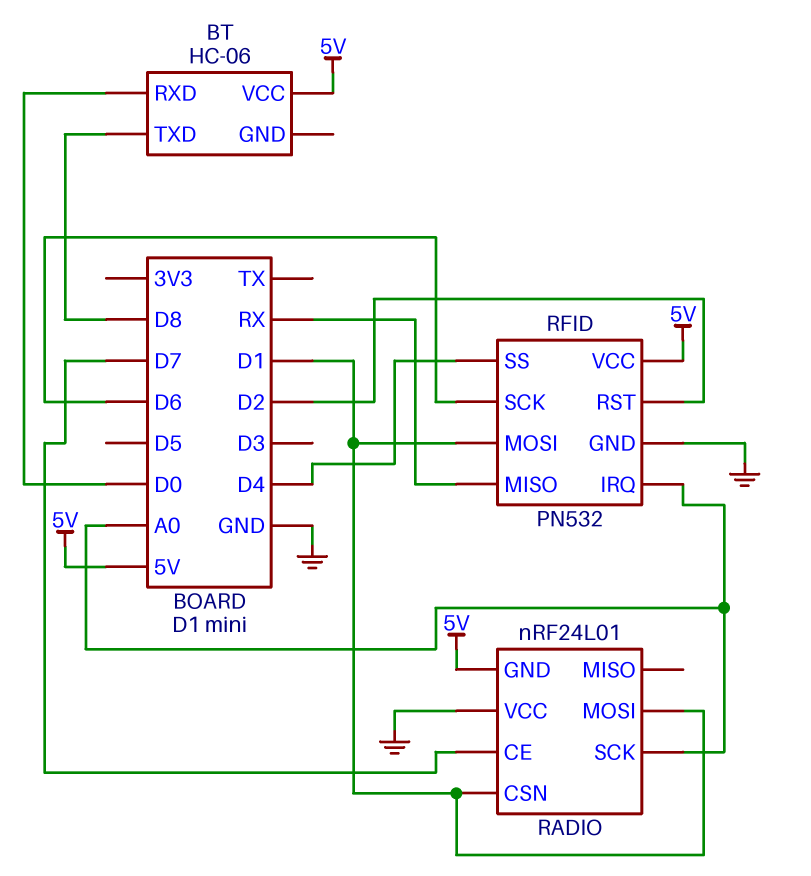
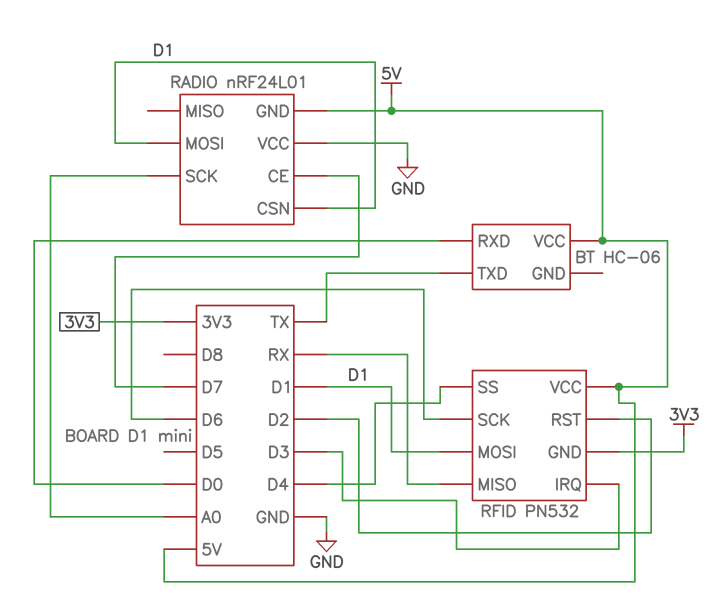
BT pin TXD: D8 -> TX
RFID pin GND: GND -> 3V3
RFID pin IRQ: A0 -> D3

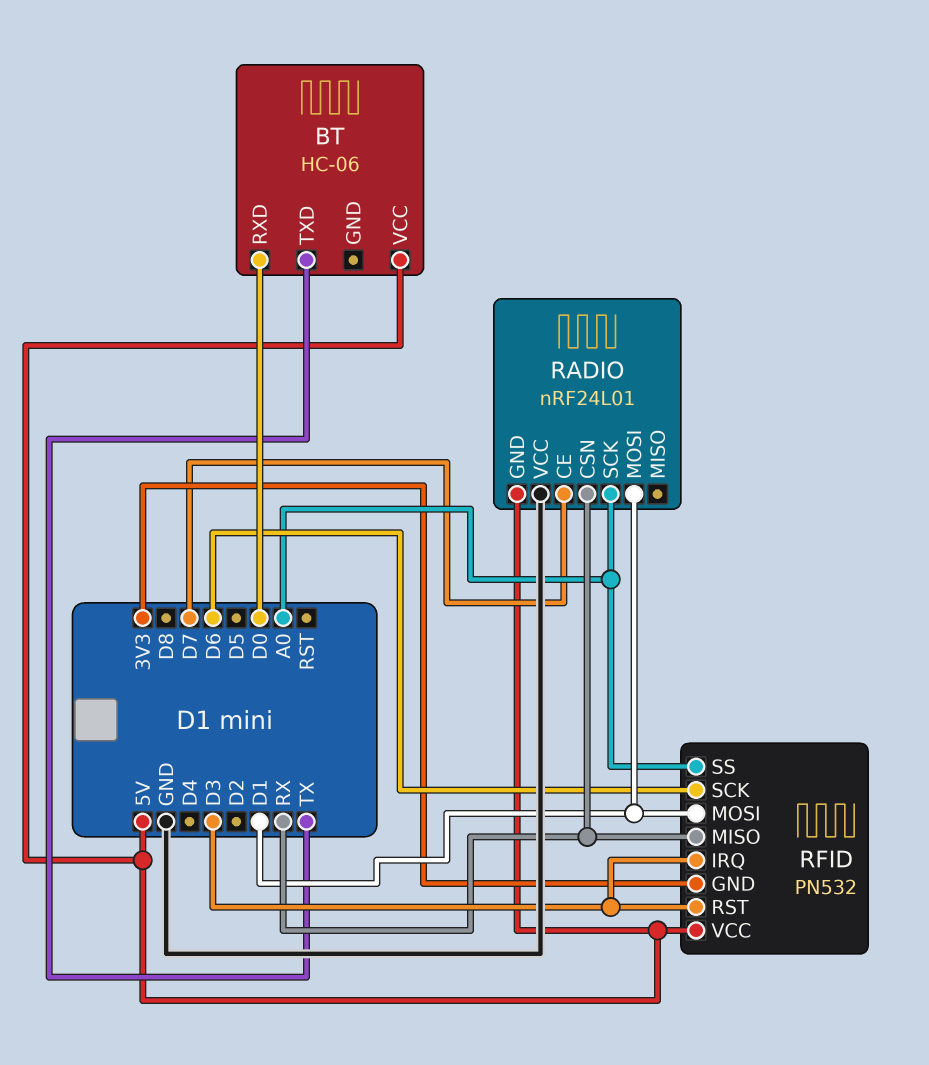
RADIO pin CSN: D1 -> RX
RFID pin RST: D2 -> D3
RFID pin SS: D4 -> A0

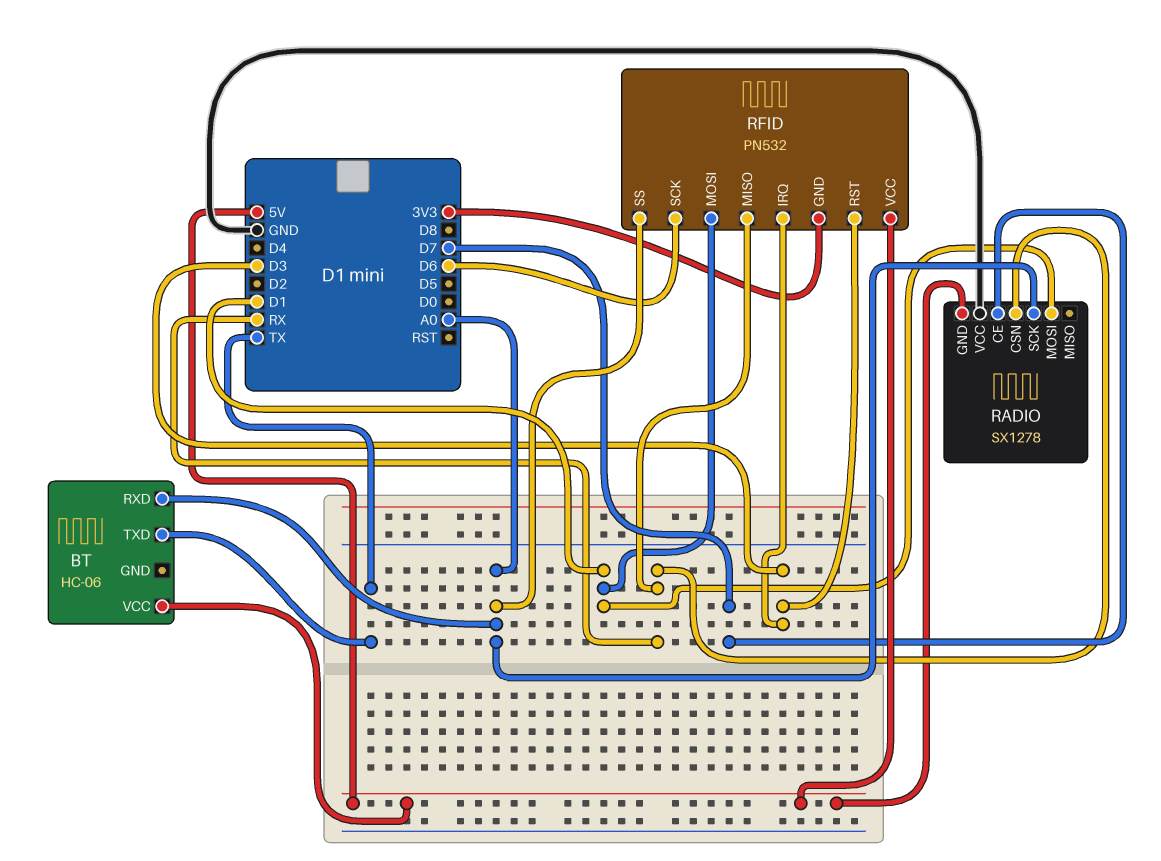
BT pin RXD: D0 -> A0
RADIO: nRF24L01 -> SX1278

